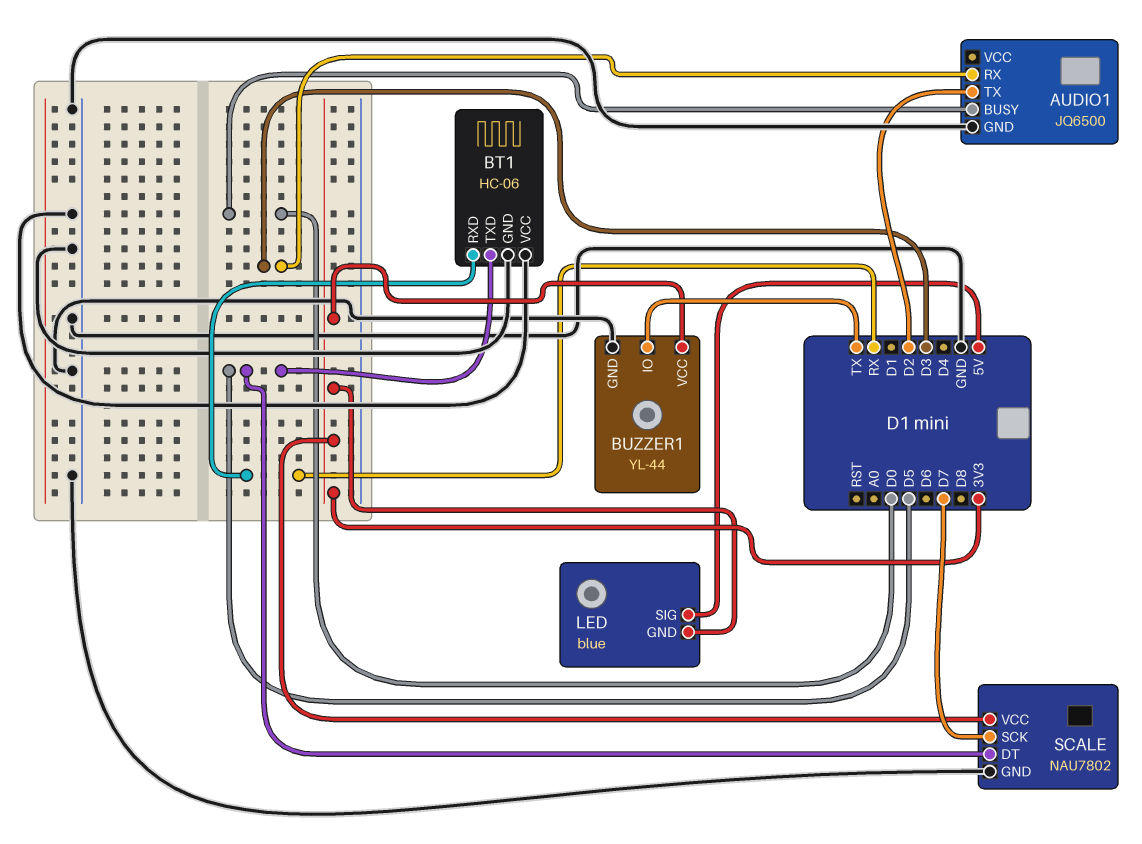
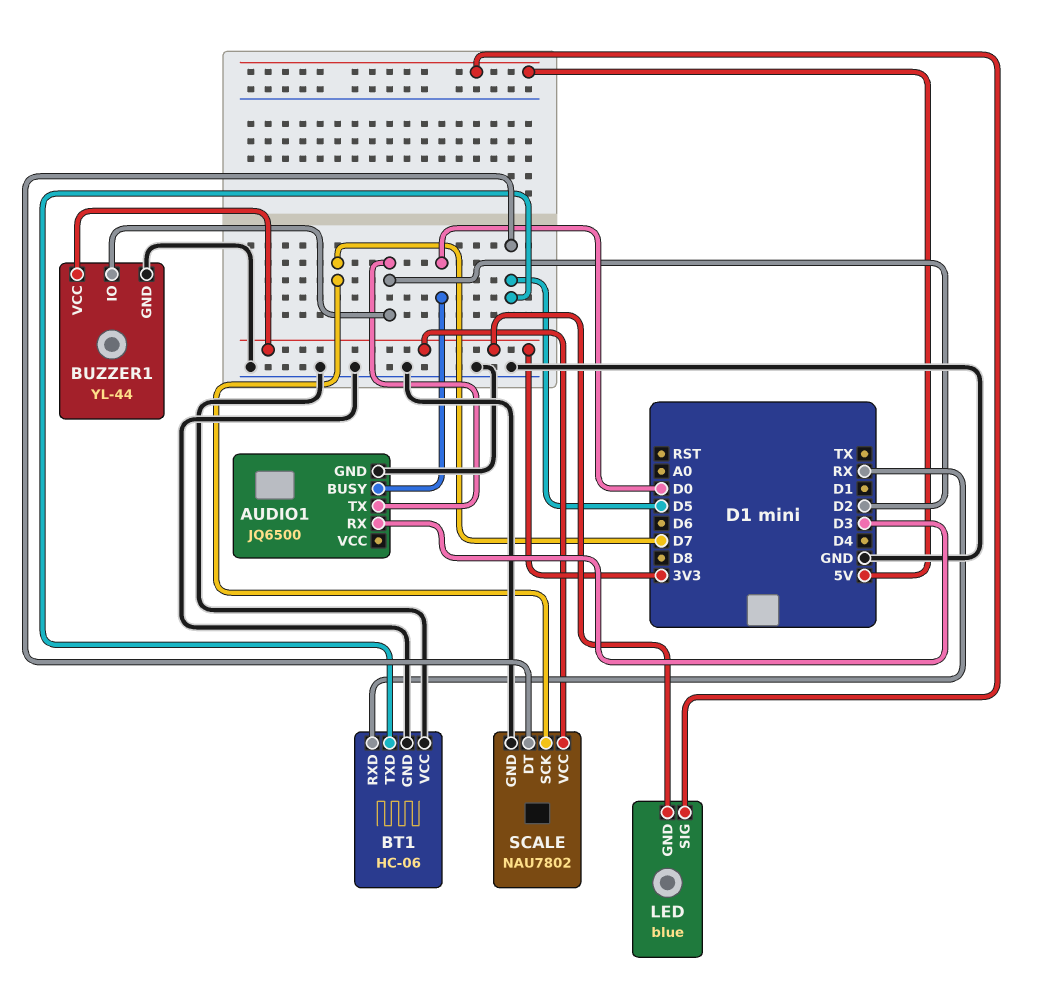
BUZZER1 pin IO: TX -> D2

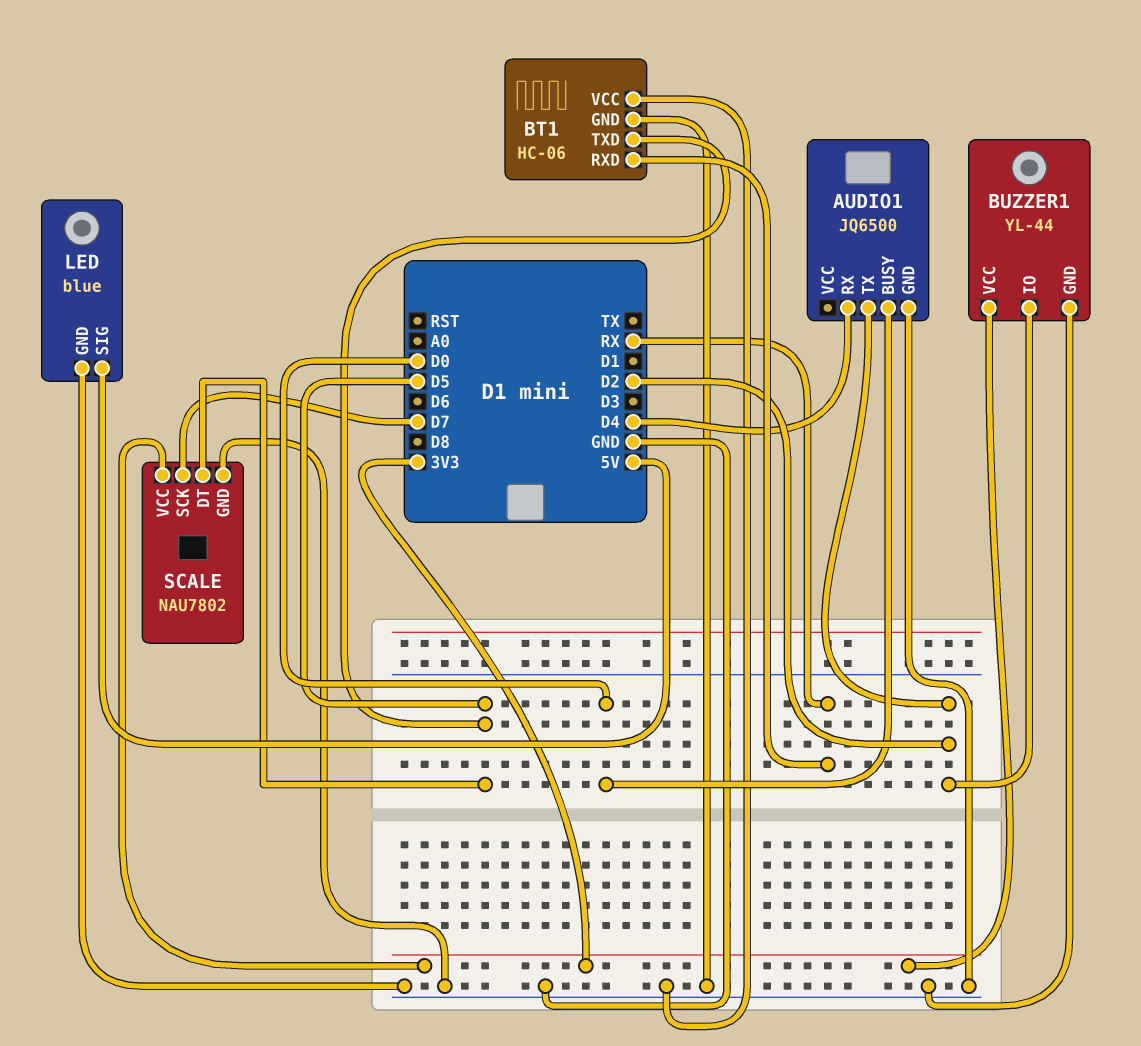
AUDIO1 pin RX: D3 -> D4
LED pin GND: 3V3 -> GND

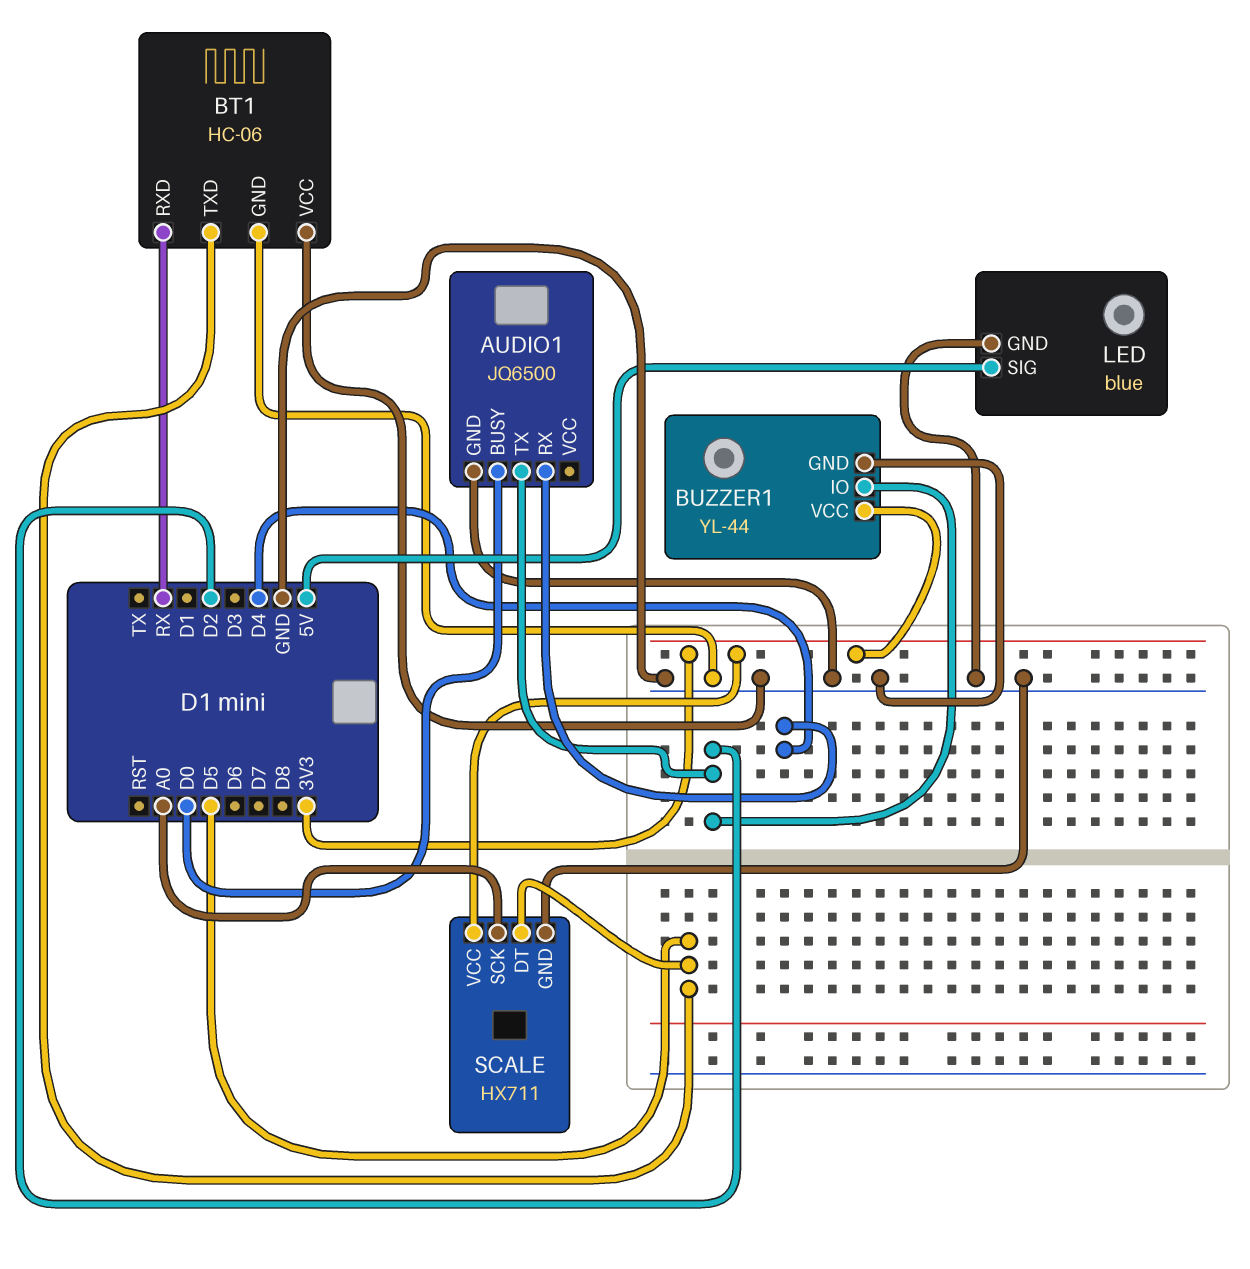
SCALE: NAU7802 -> HX711
SCALE pin SCK: D7 -> A0

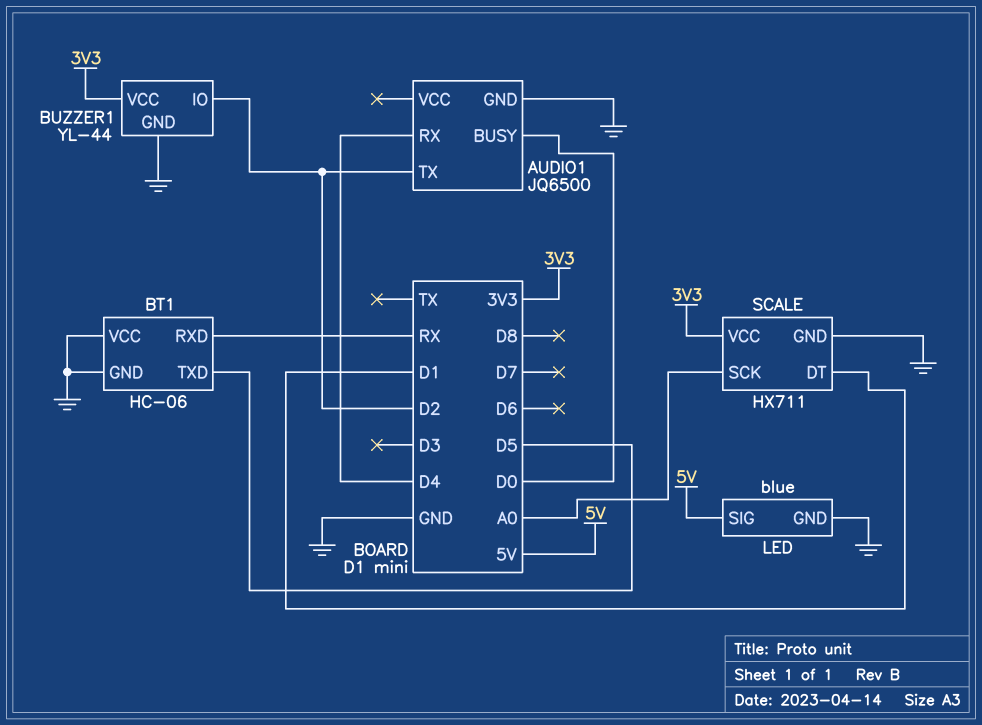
SCALE pin DT: D5 -> D1

